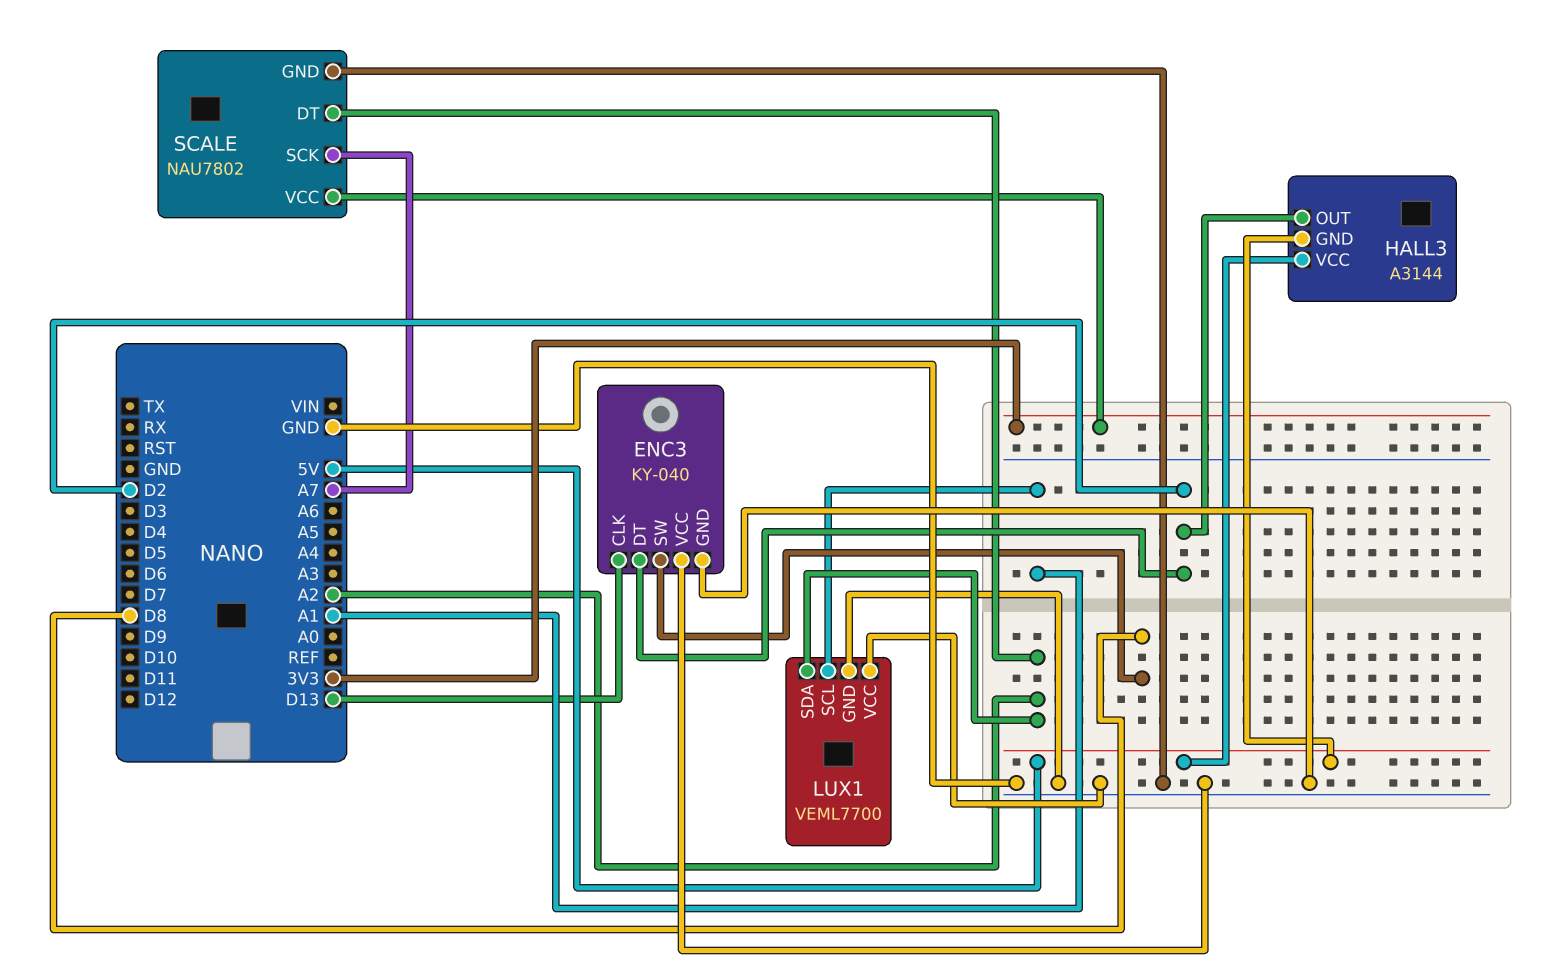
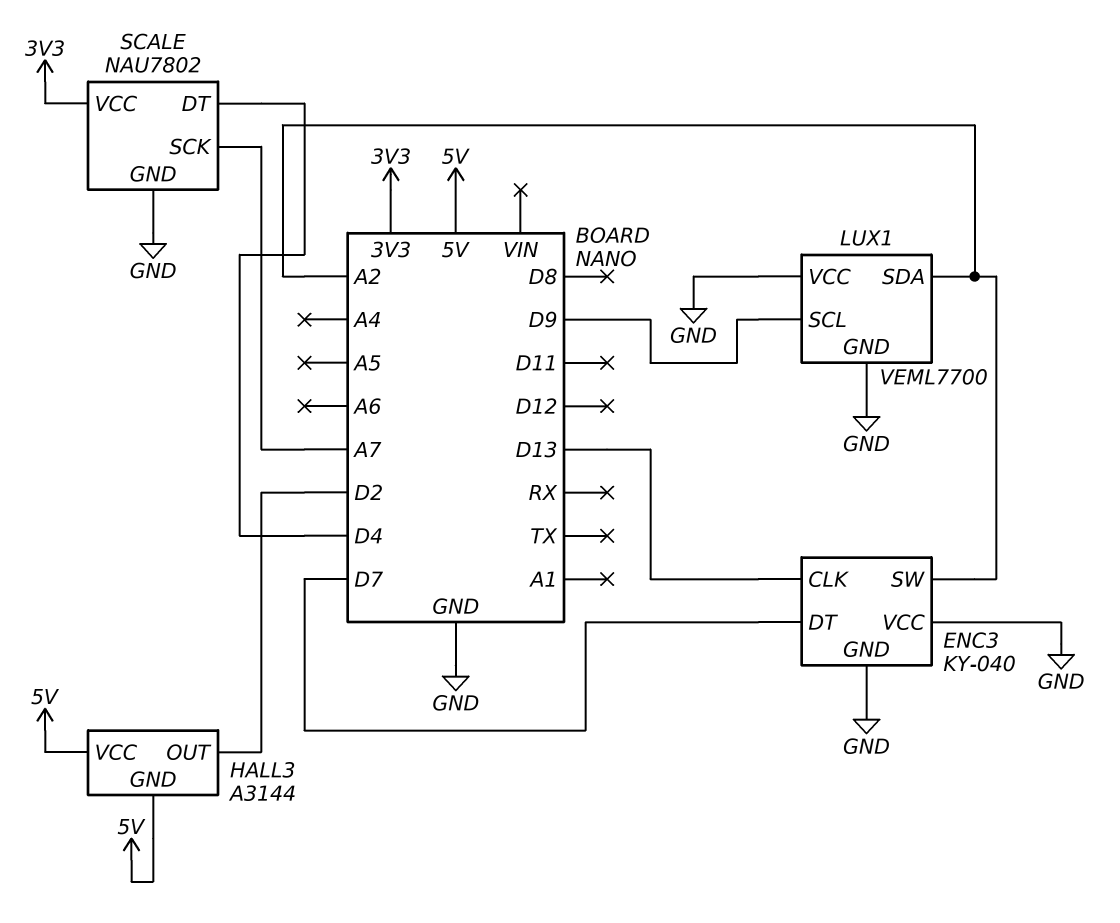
ENC3 pin DT: D2 -> D7
ENC3 pin SW: D8 -> A2
LUX1 pin SCL: A1 -> D9
SCALE pin DT: A2 -> D4

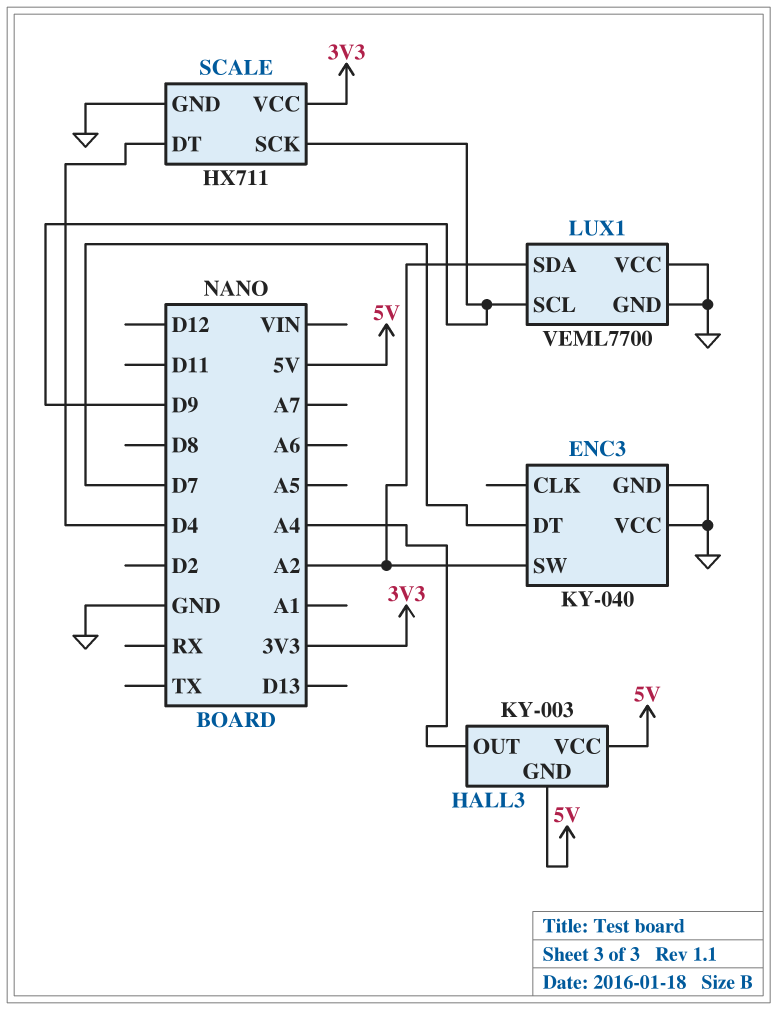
ENC3 pin CLK: D13 -> none
HALL3: A3144 -> KY-003
HALL3 pin OUT: D2 -> A4
SCALE: NAU7802 -> HX711
SCALE pin SCK: A7 -> D9

